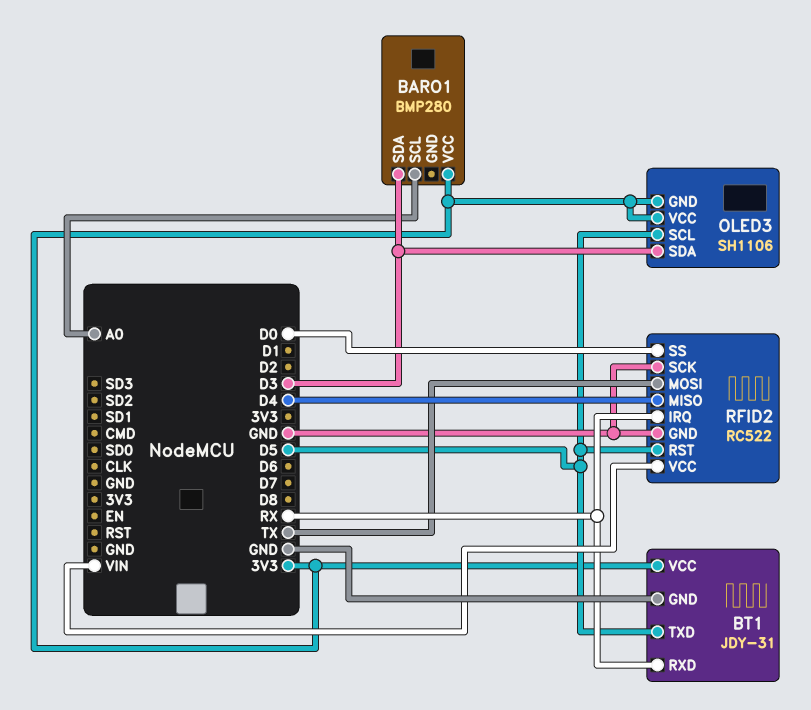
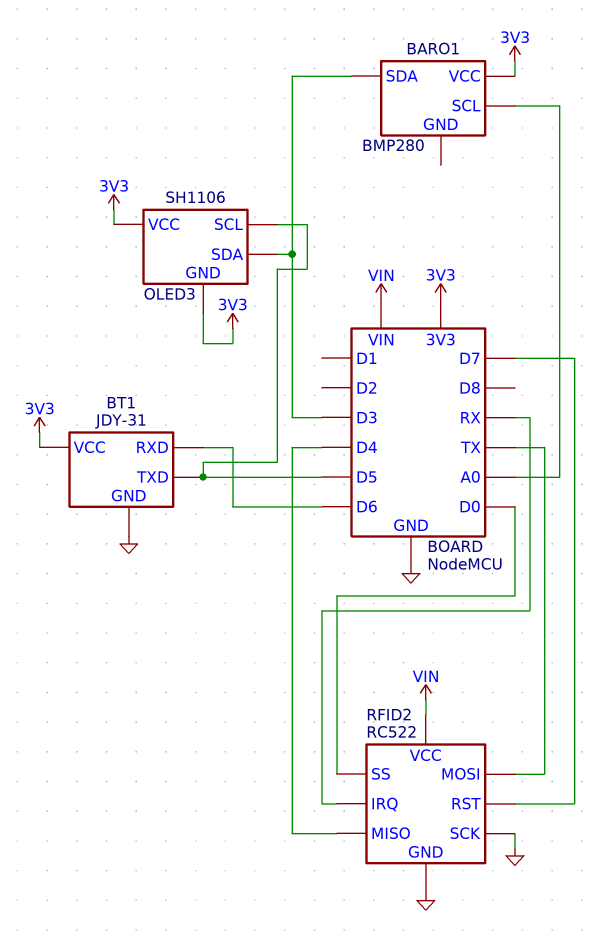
BT1 pin RXD: RX -> D6
RFID2 pin RST: D5 -> D7

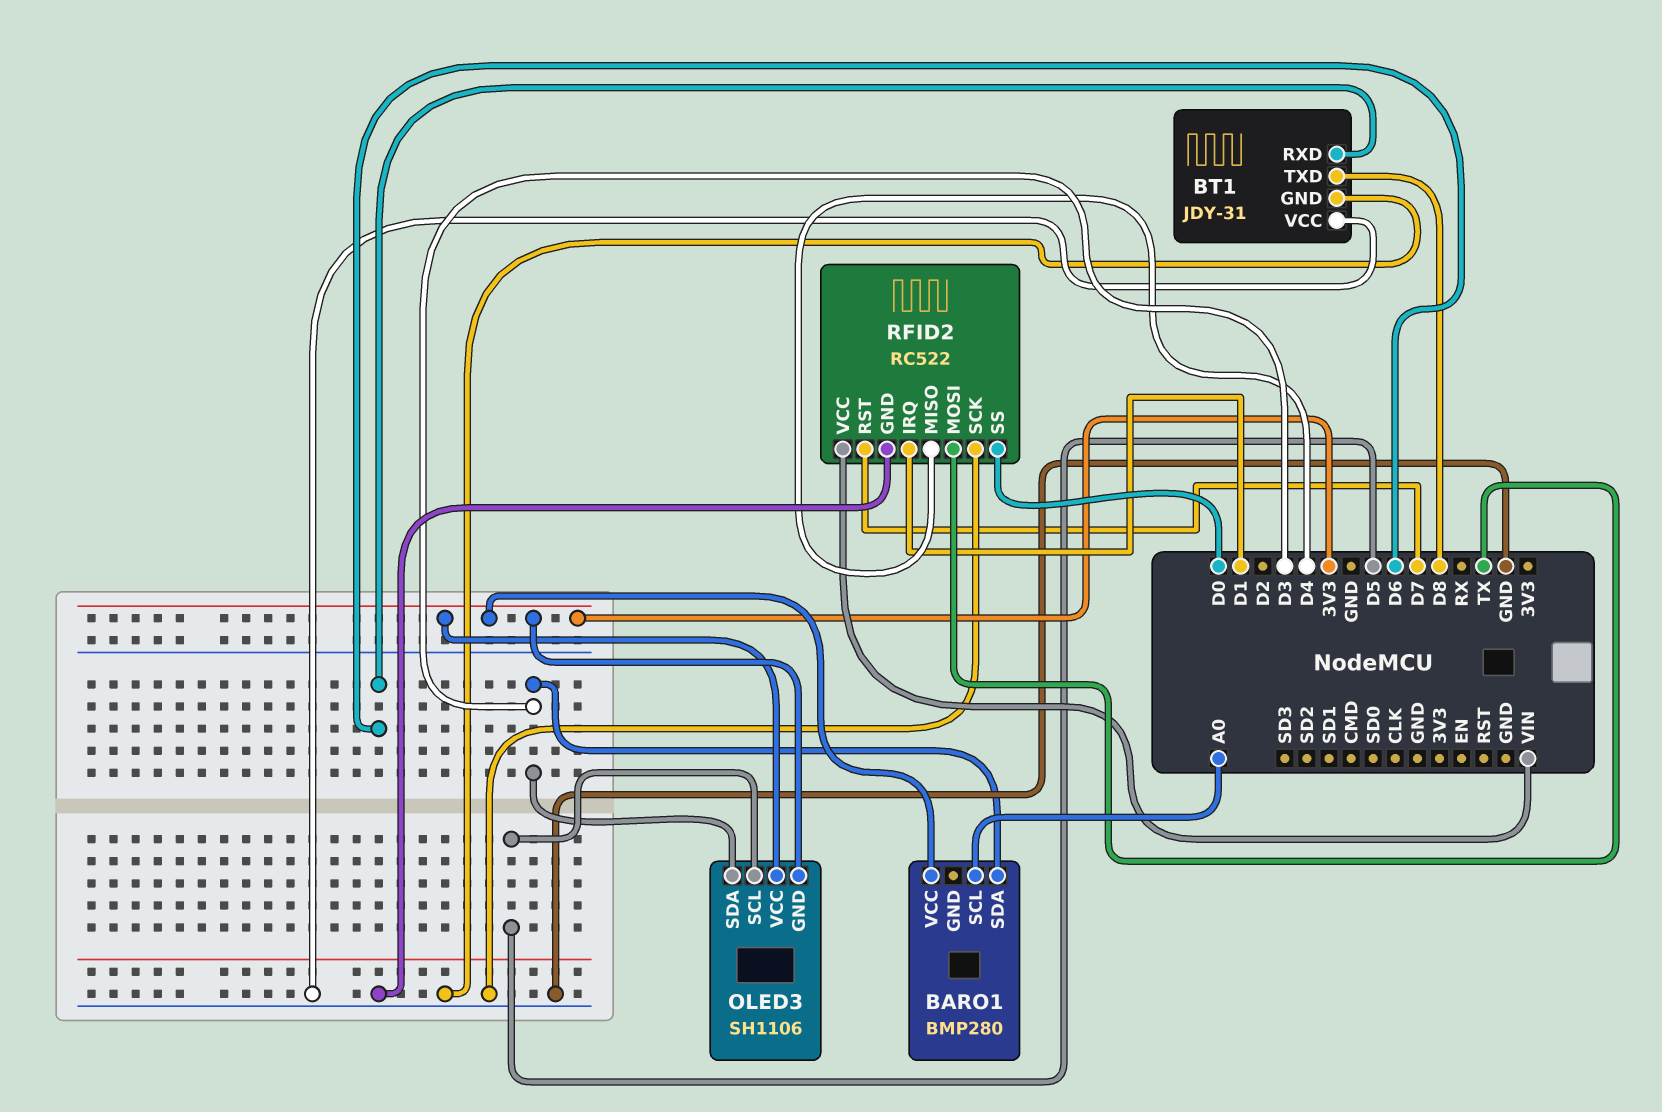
BT1 pin TXD: D5 -> D8
BT1 pin VCC: 3V3 -> GND
RFID2 pin IRQ: RX -> D1

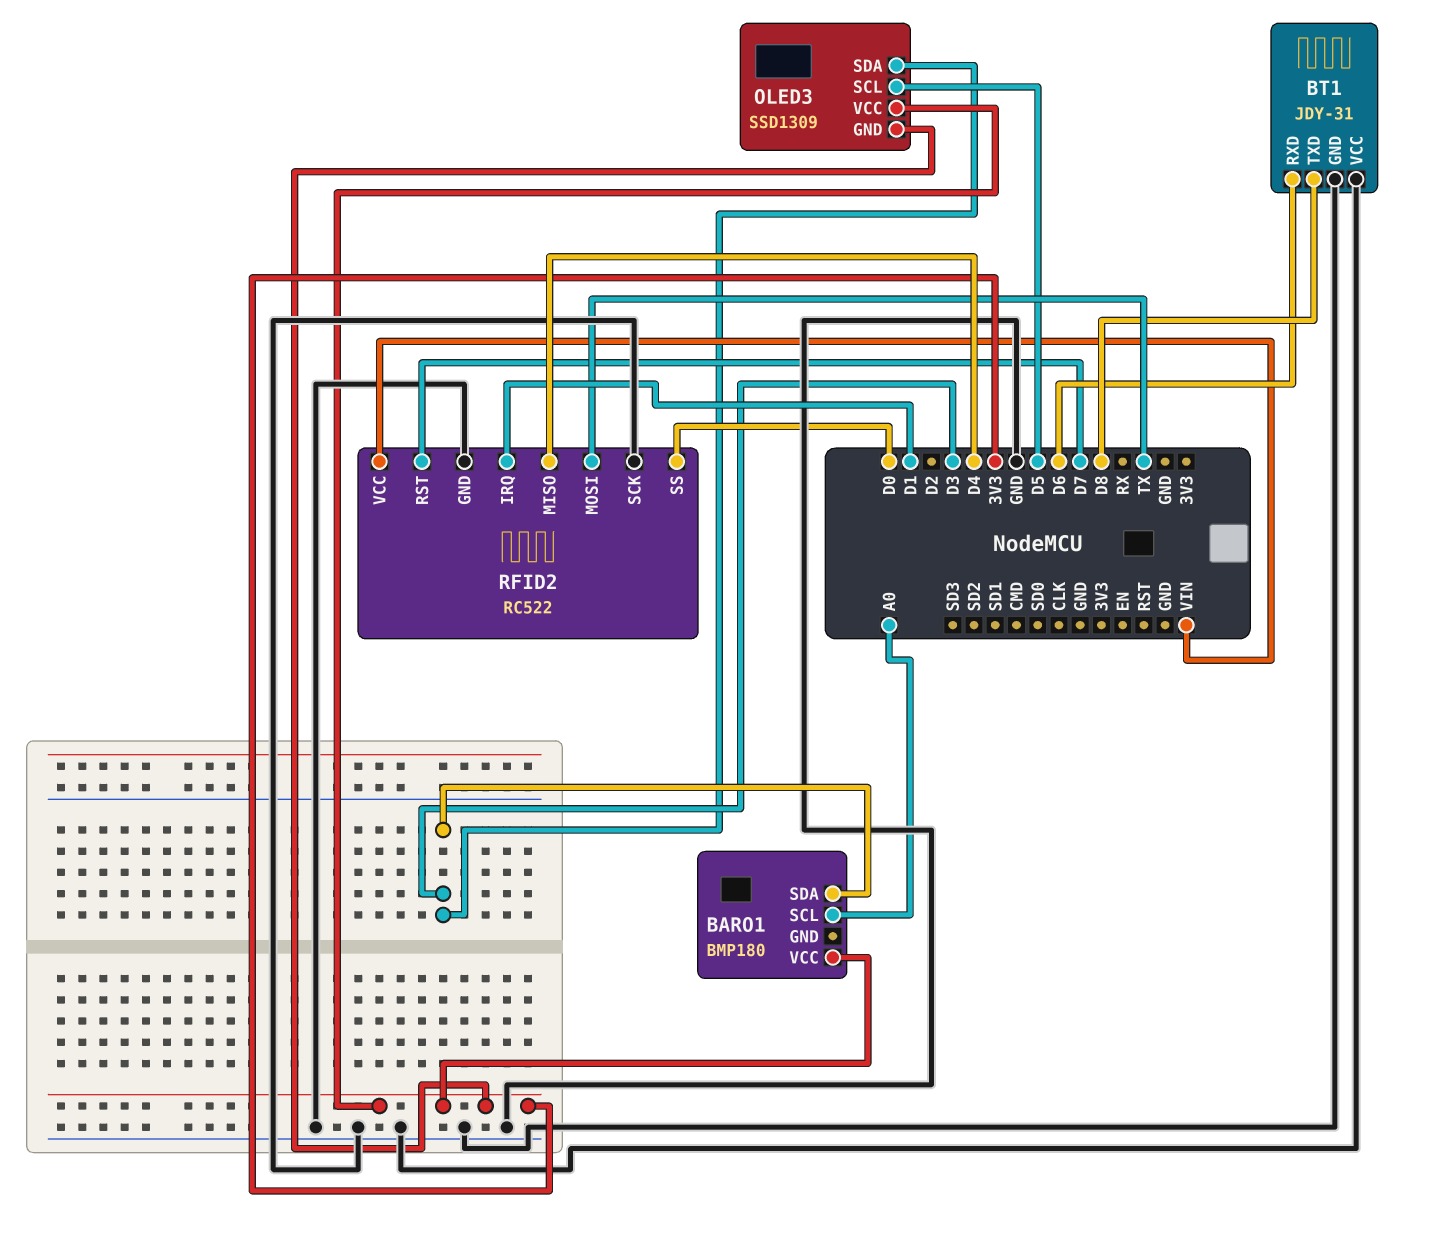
BARO1: BMP280 -> BMP180
OLED3: SH1106 -> SSD1309

